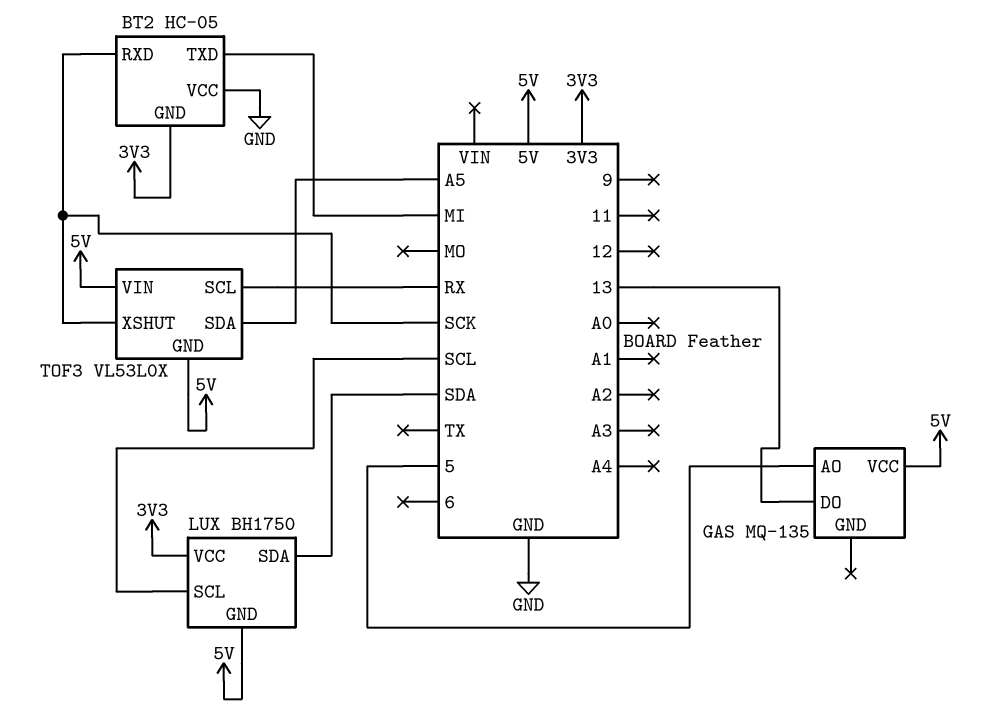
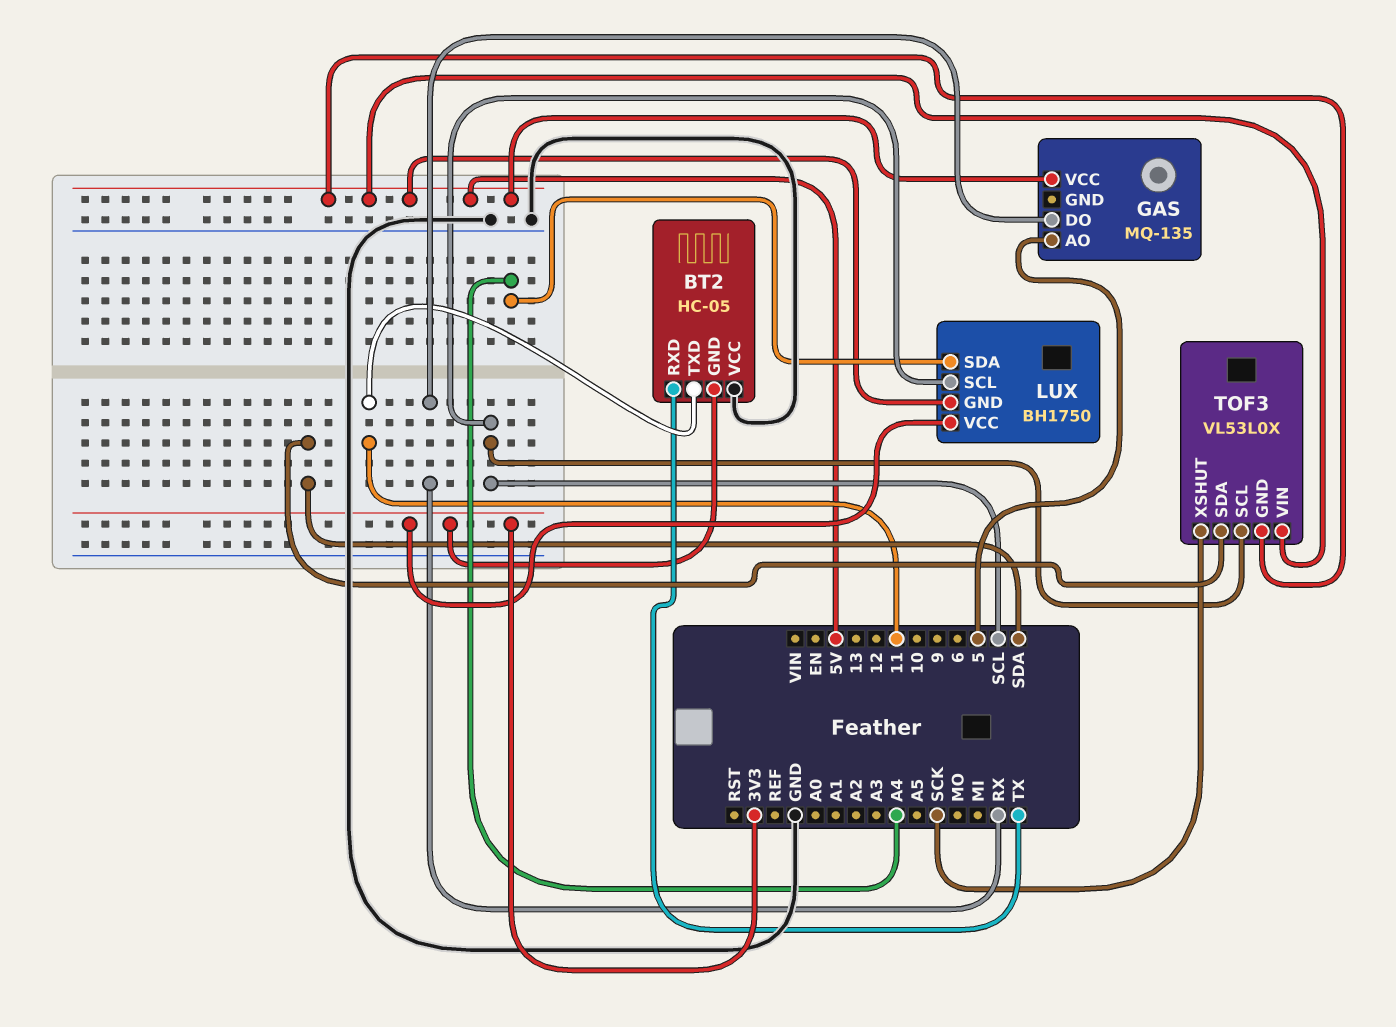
BT2 pin RXD: SCK -> TX
BT2 pin TXD: MI -> 11
GAS pin DO: 13 -> RX
LUX pin SDA: SDA -> A4
TOF3 pin SCL: RX -> SCL
TOF3 pin SDA: A5 -> SDA

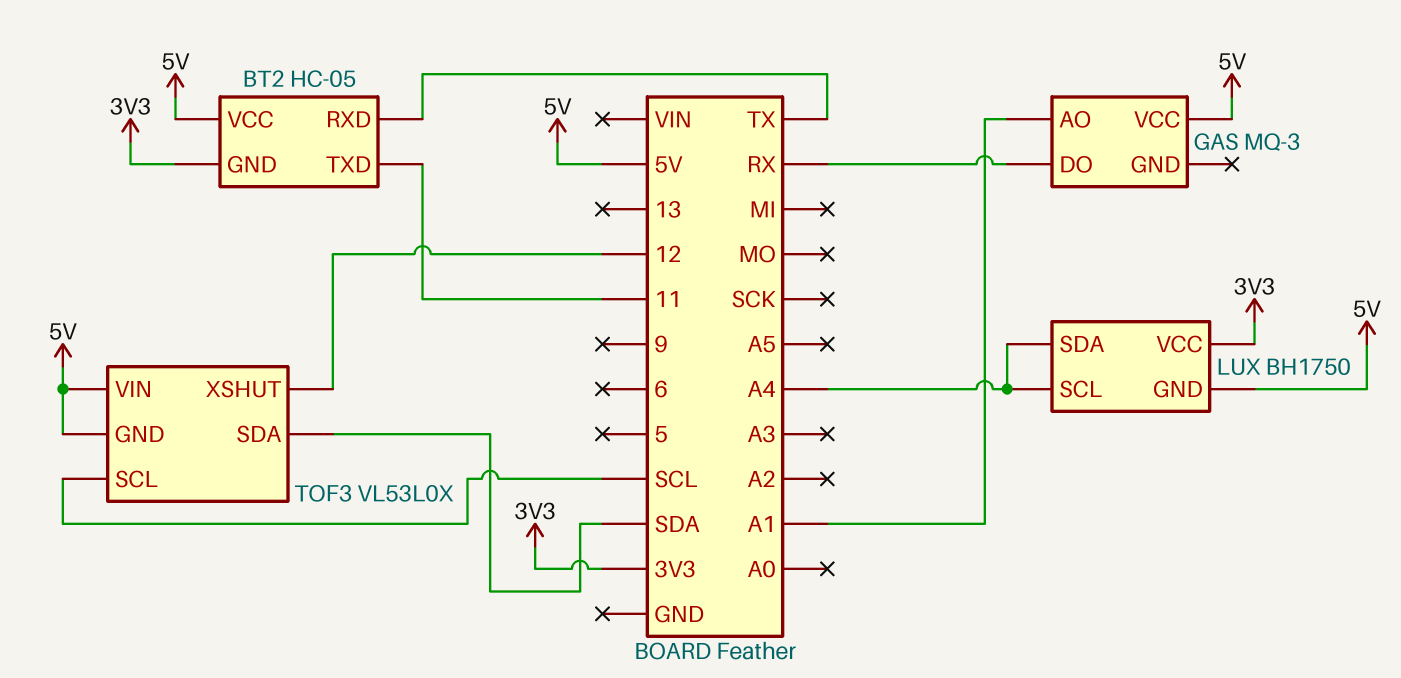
BT2 pin VCC: GND -> 5V
GAS: MQ-135 -> MQ-3
GAS pin AO: 5 -> A1
LUX pin SCL: SCL -> A4
TOF3 pin XSHUT: SCK -> 12

